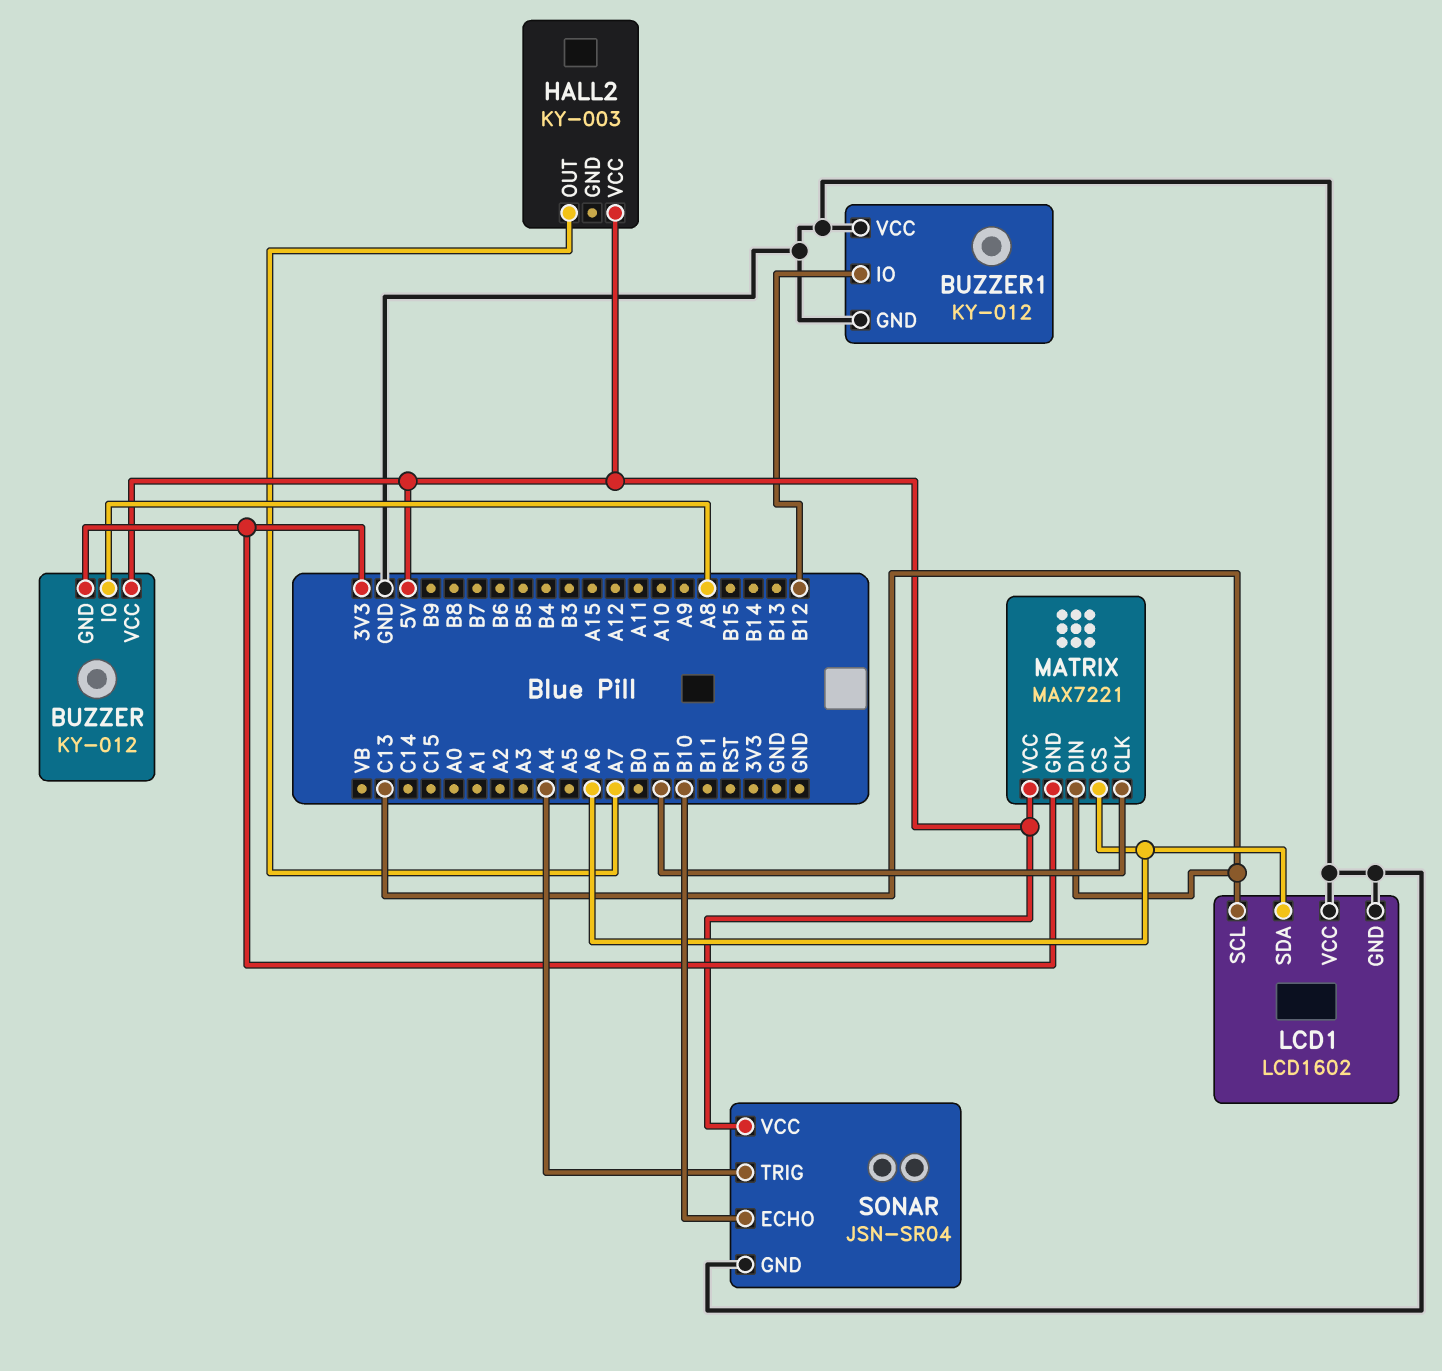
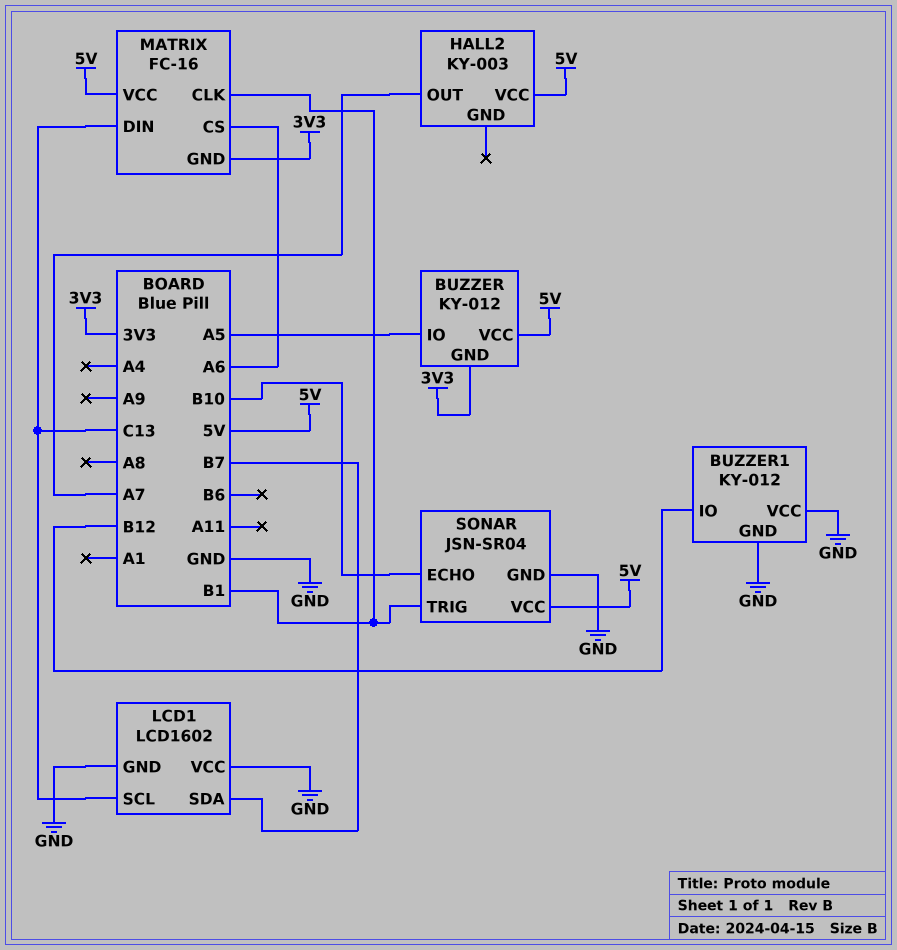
BUZZER pin IO: A8 -> A5
LCD1 pin SDA: A6 -> B7
MATRIX: MAX7221 -> FC-16
SONAR pin TRIG: A4 -> B1

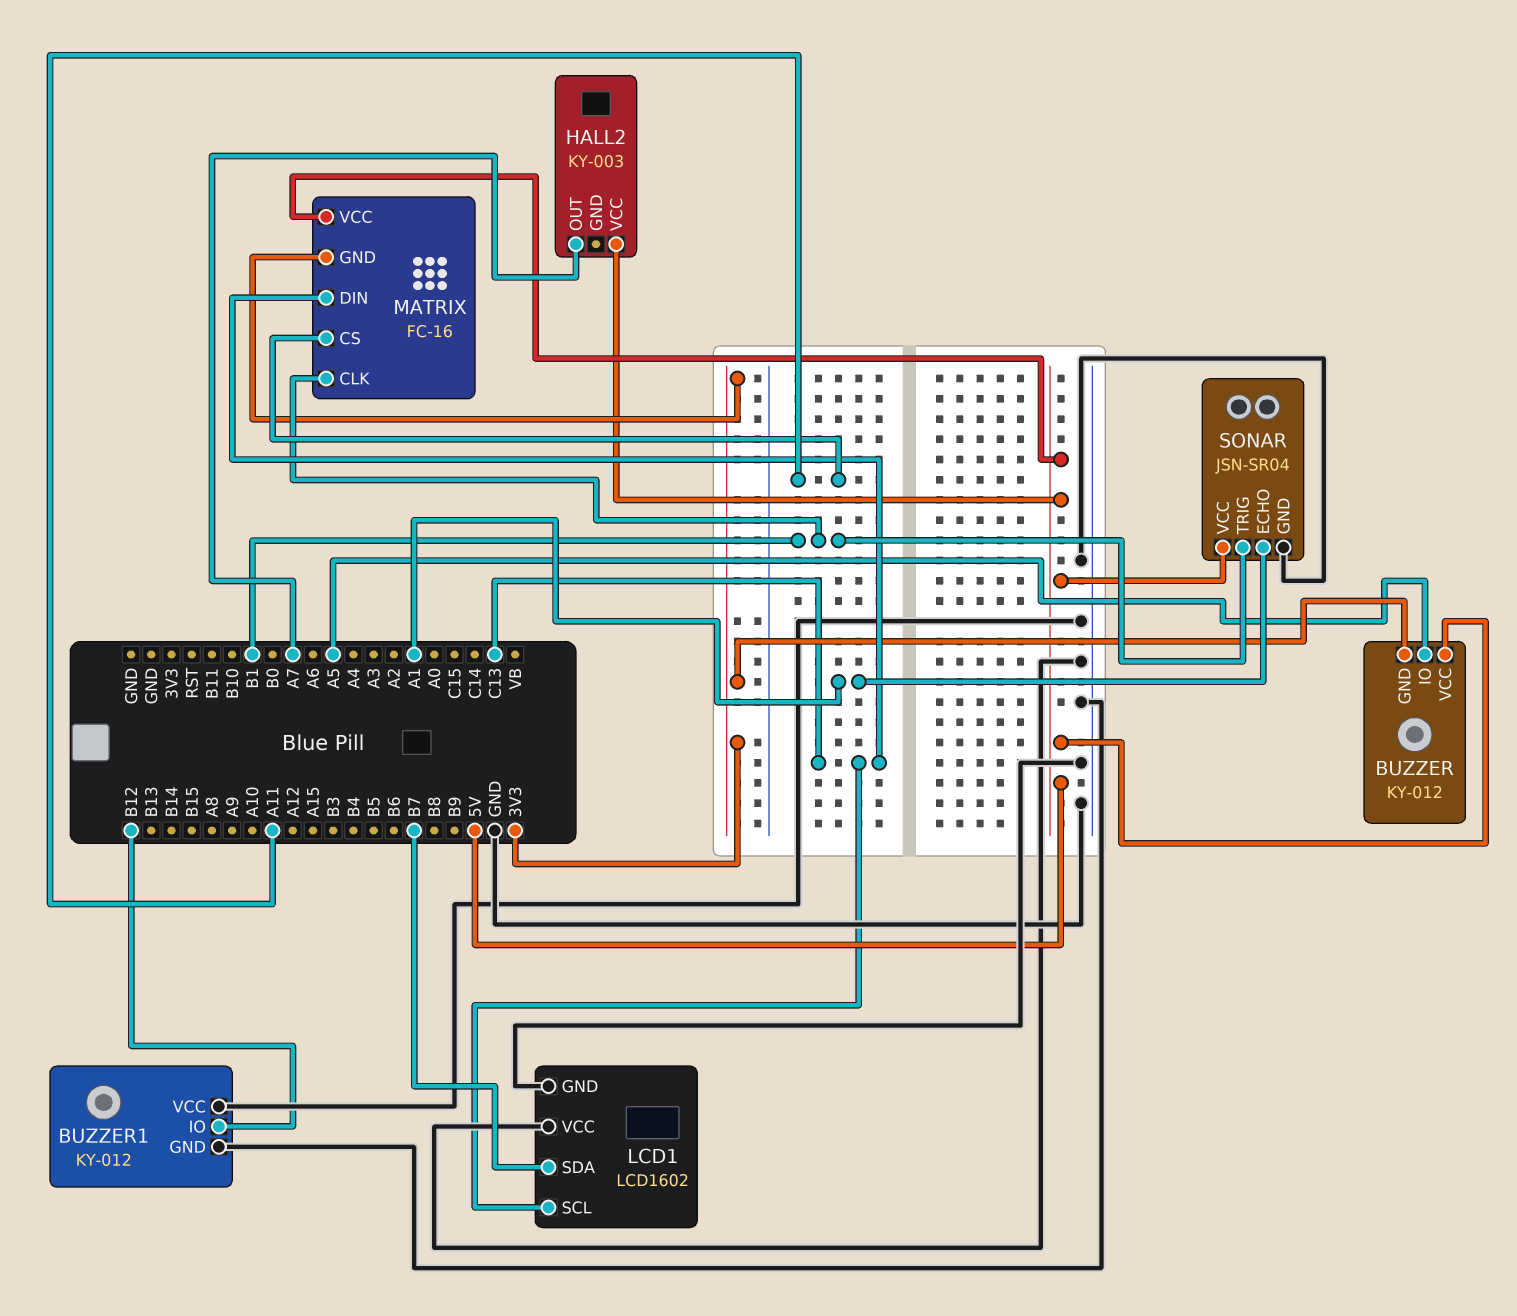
MATRIX pin CS: A6 -> A11
SONAR pin ECHO: B10 -> A1

